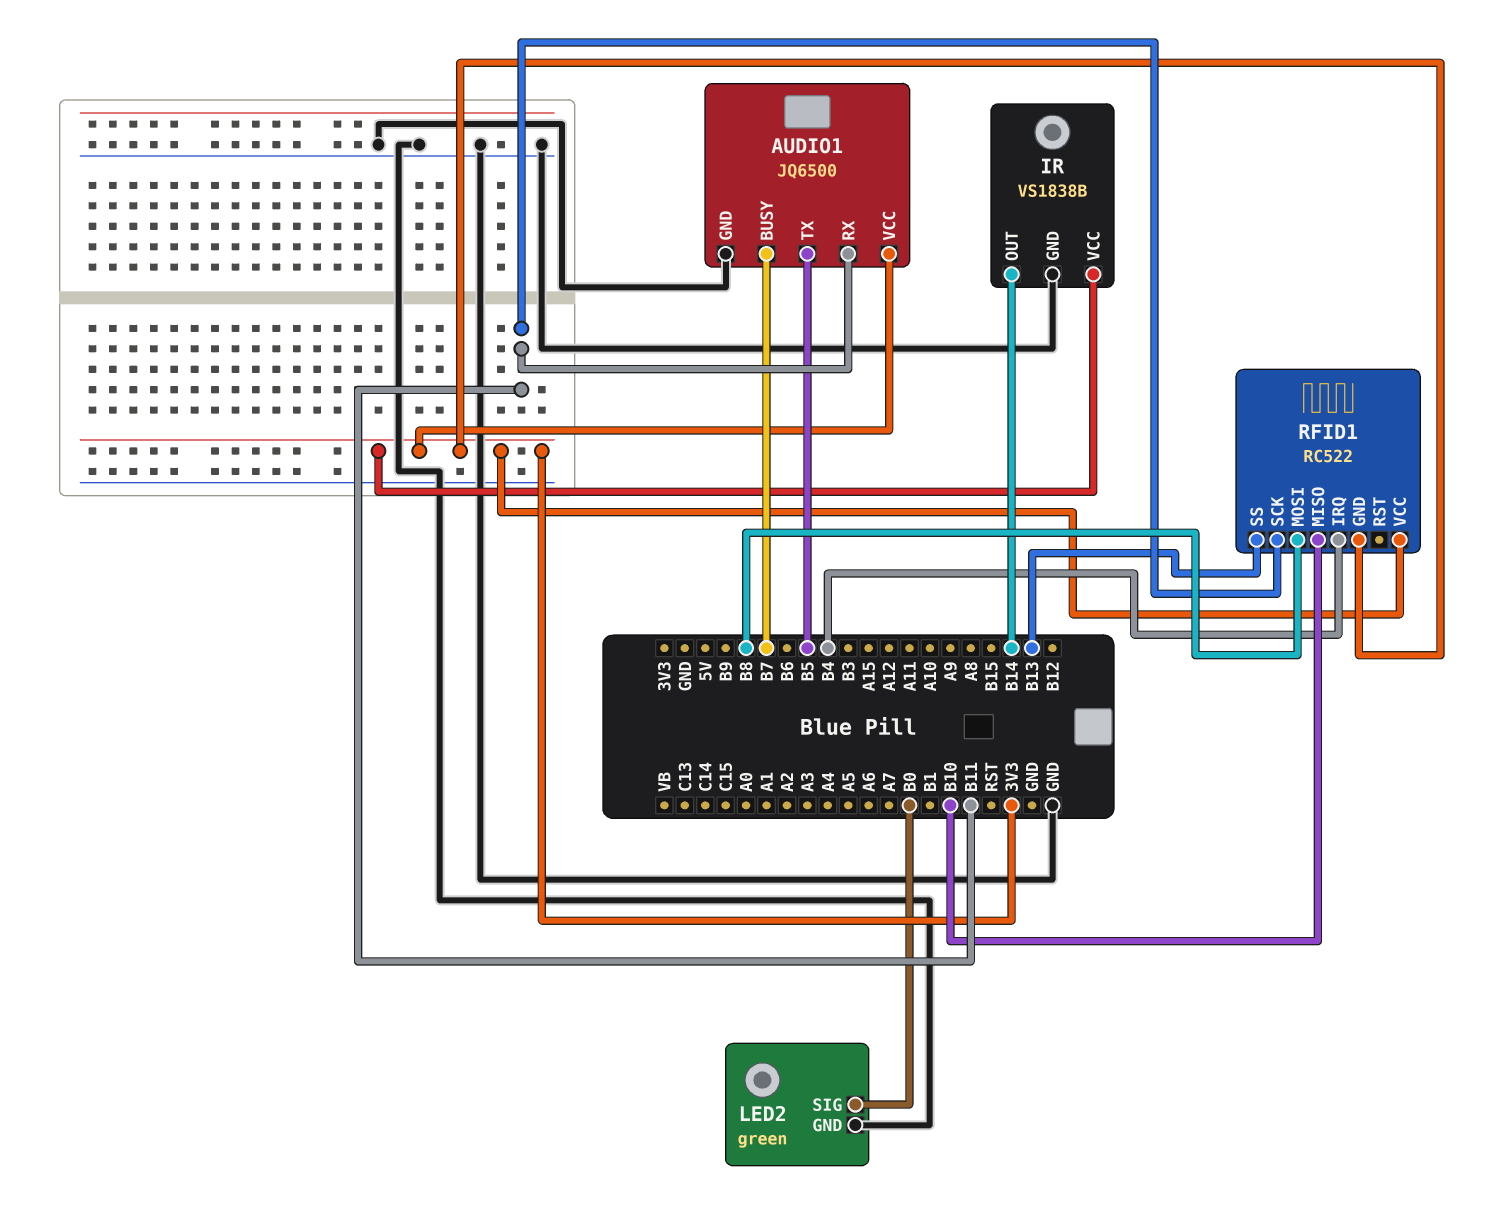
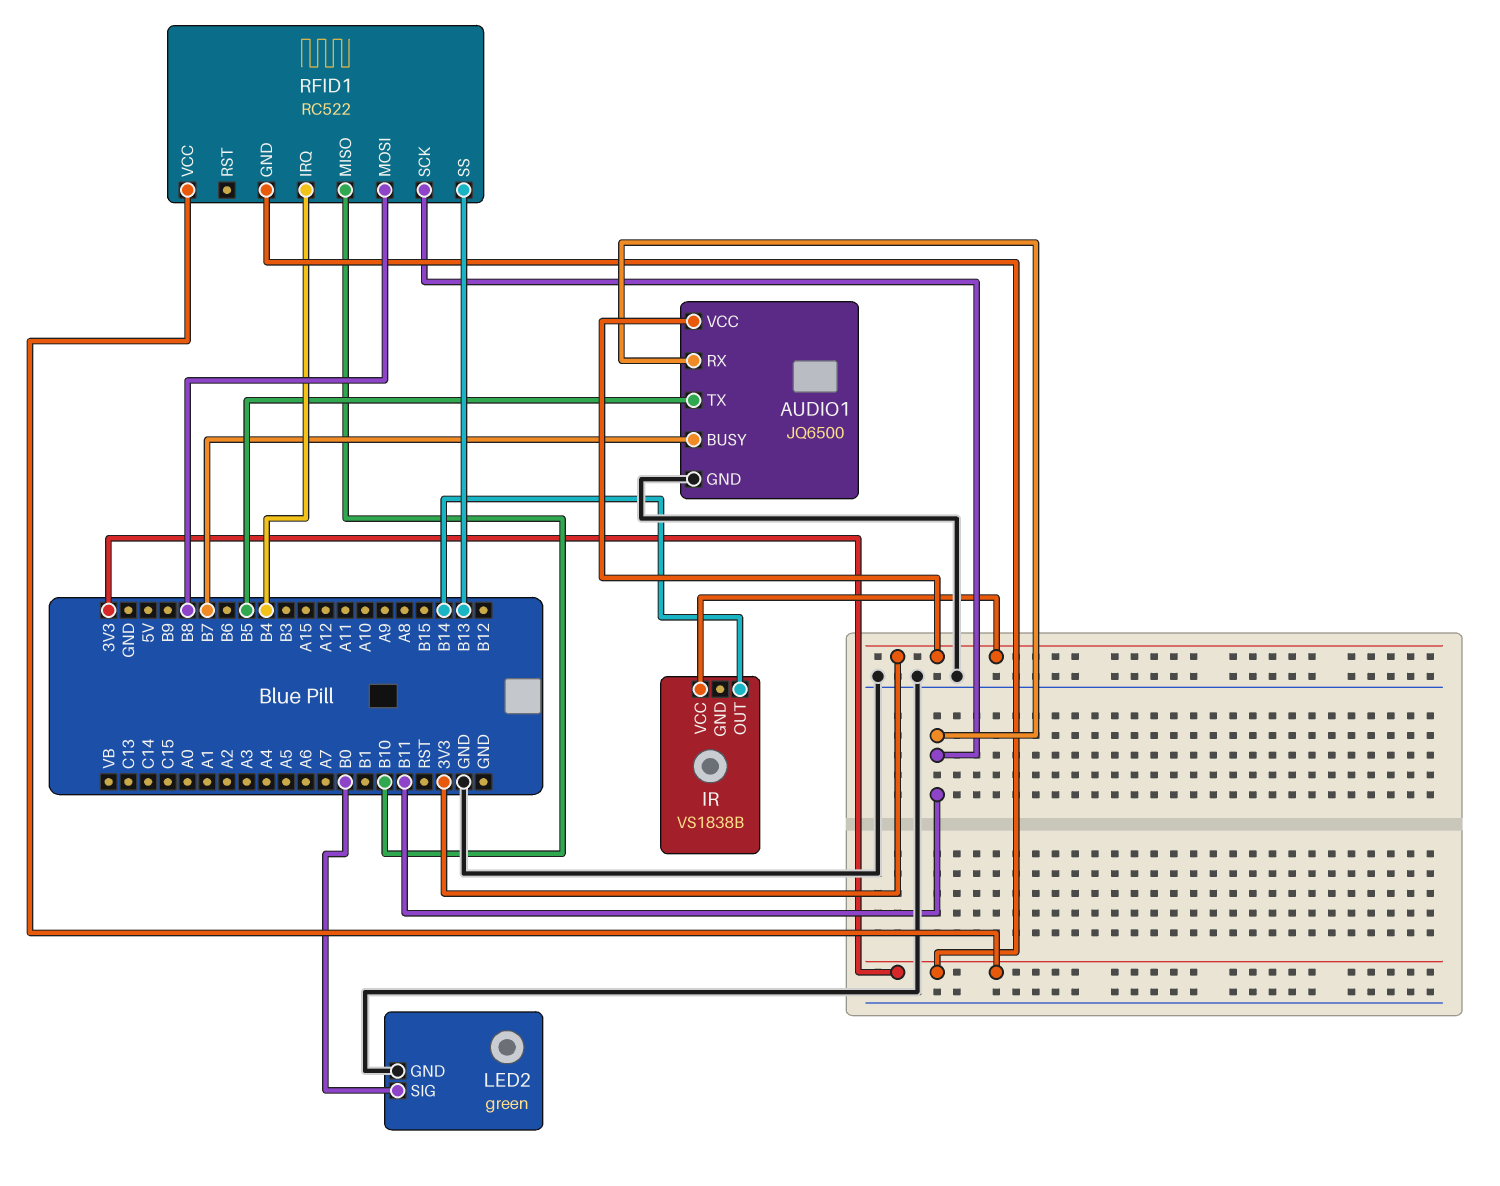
IR pin GND: GND -> none

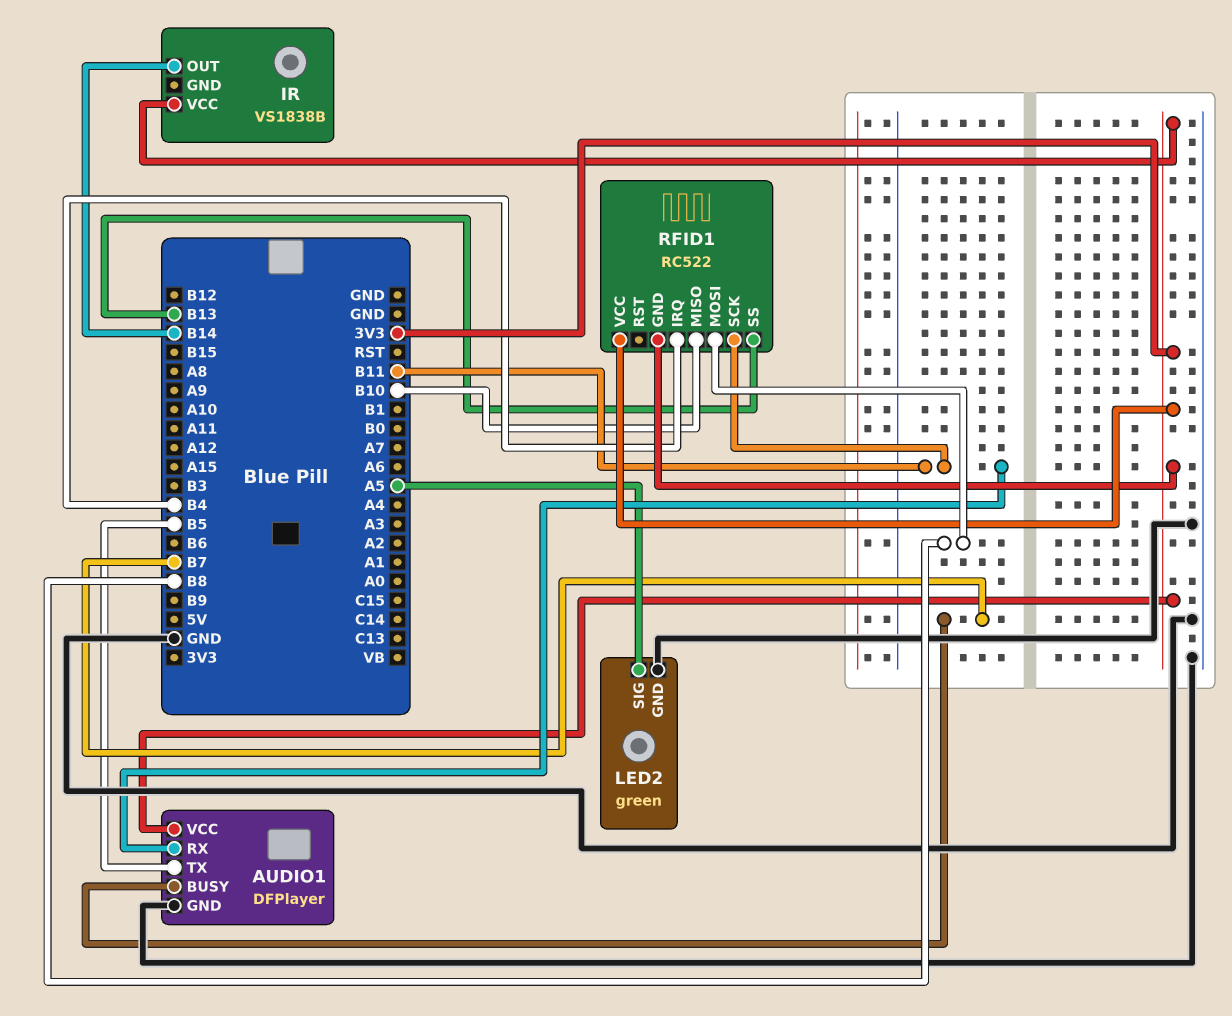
AUDIO1: JQ6500 -> DFPlayer
LED2 pin SIG: B0 -> A5

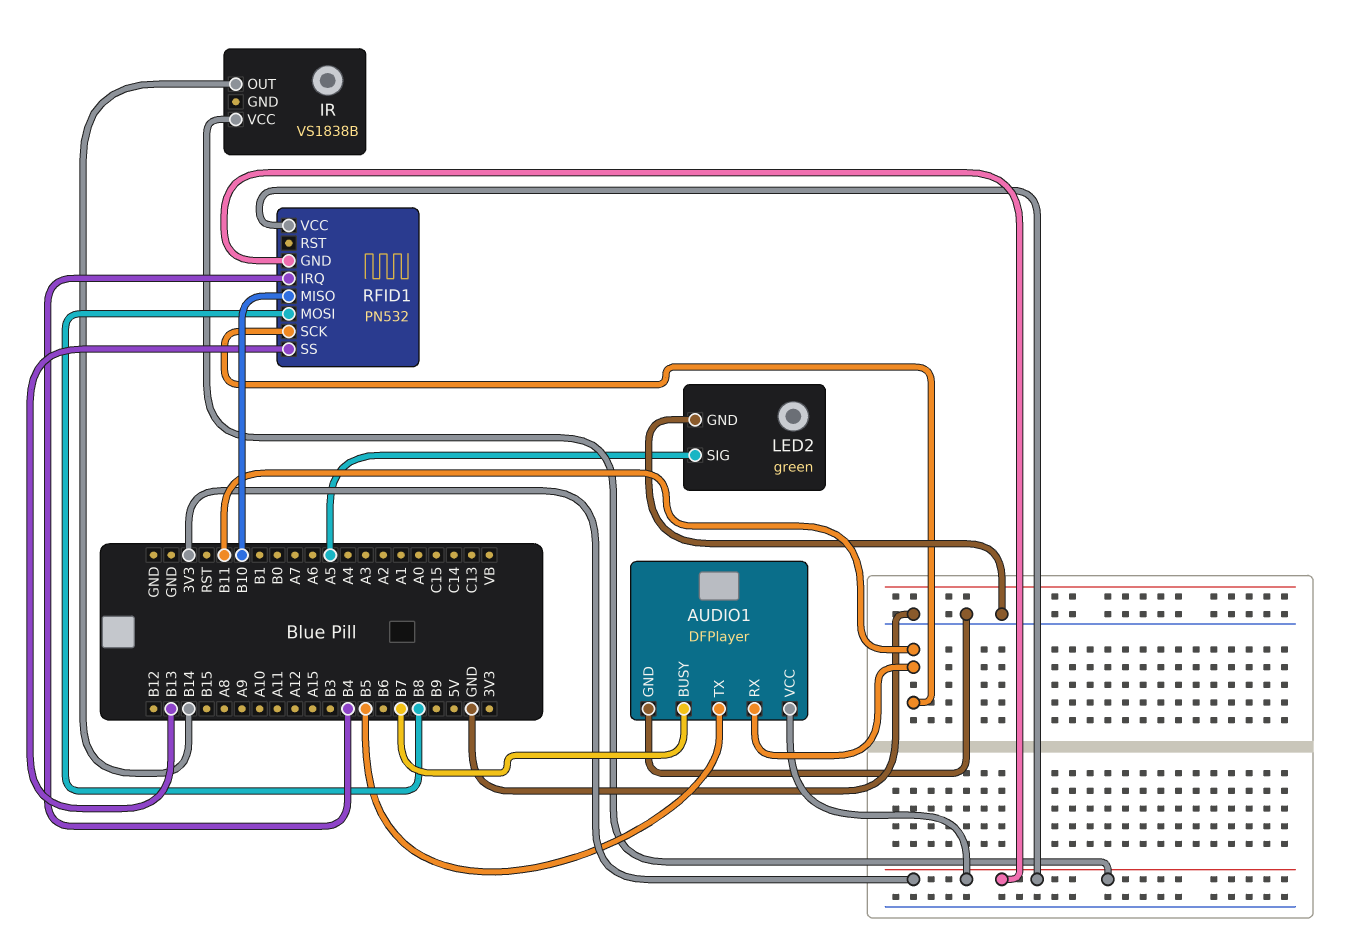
RFID1: RC522 -> PN532

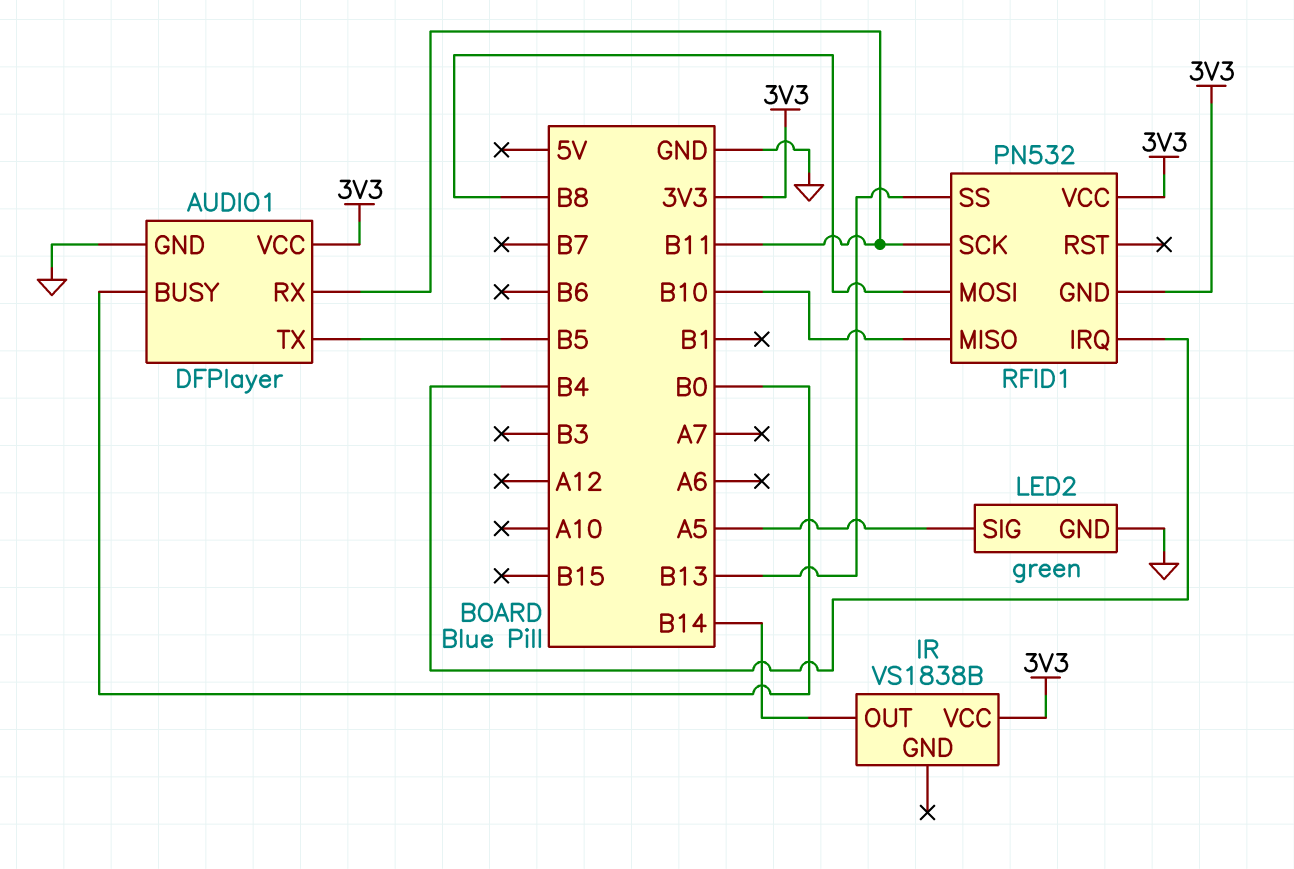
AUDIO1 pin BUSY: B7 -> B0

